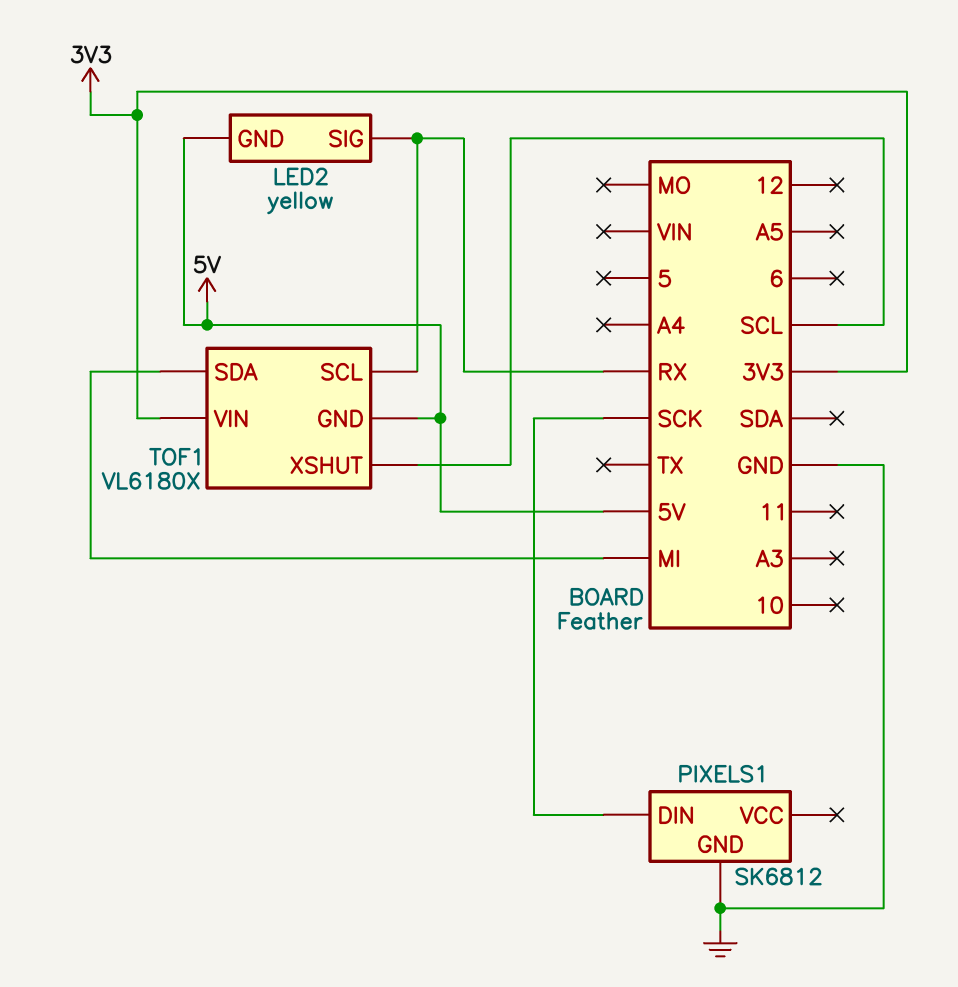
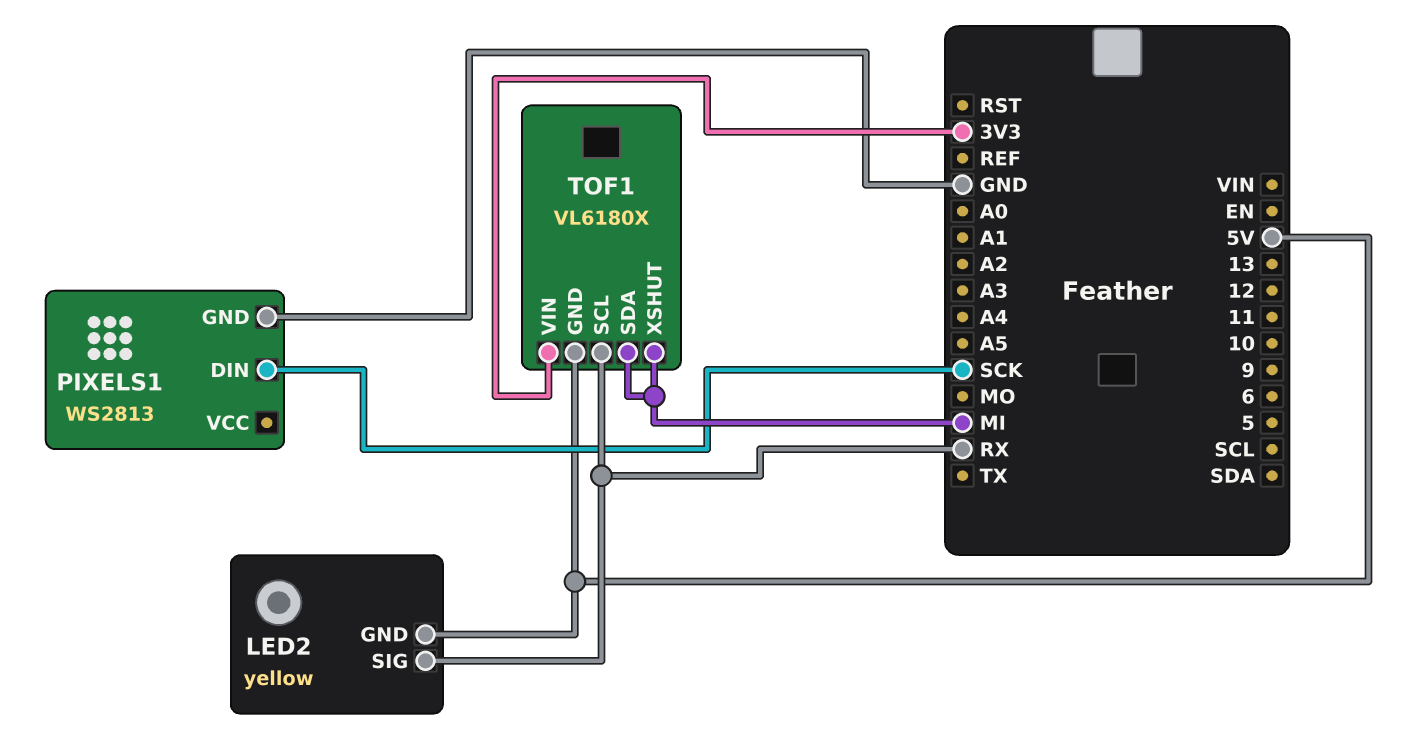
PIXELS1: SK6812 -> WS2813
TOF1 pin XSHUT: SCL -> MI

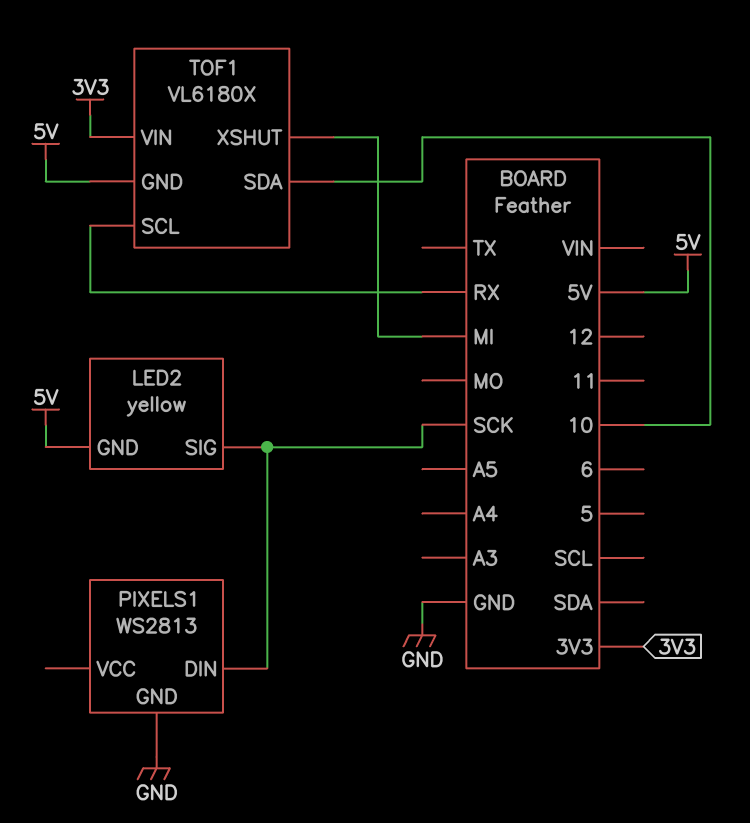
LED2 pin SIG: RX -> SCK
TOF1 pin SDA: MI -> 10

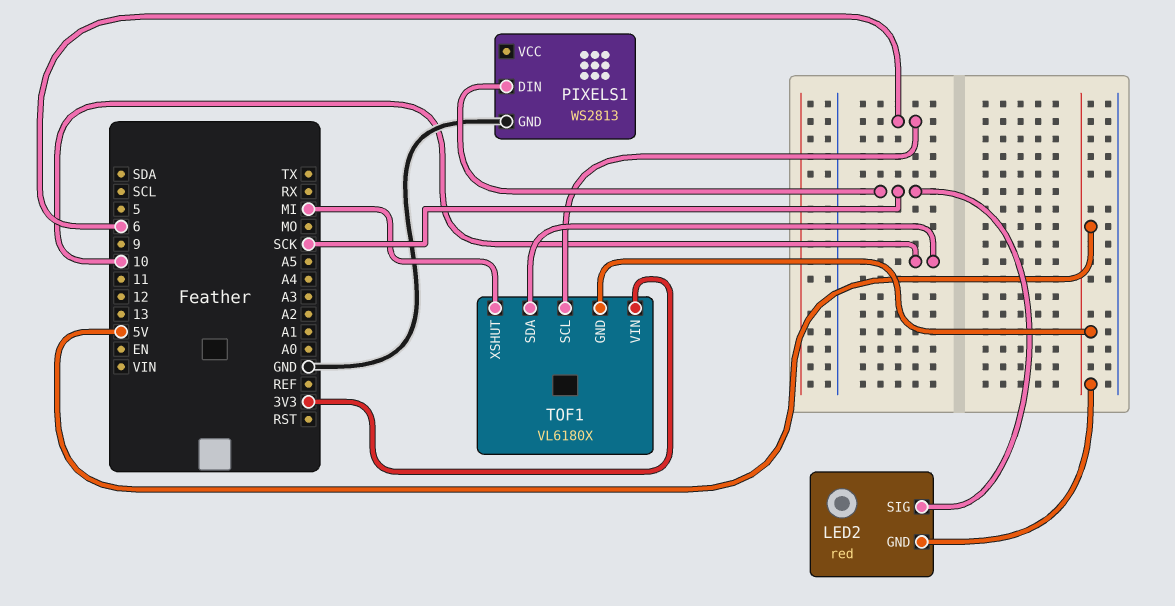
LED2: yellow -> red
TOF1 pin SCL: RX -> 6

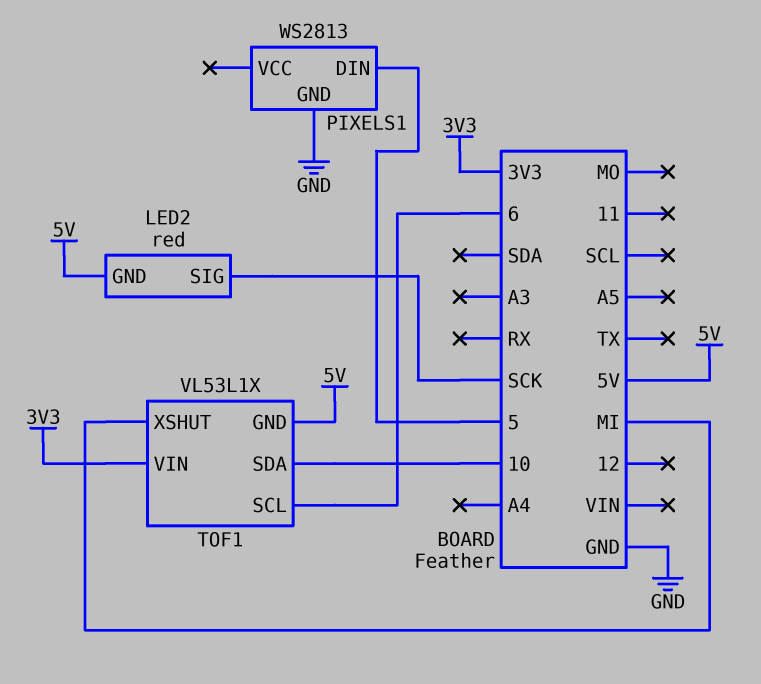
PIXELS1 pin DIN: SCK -> 5
TOF1: VL6180X -> VL53L1X

